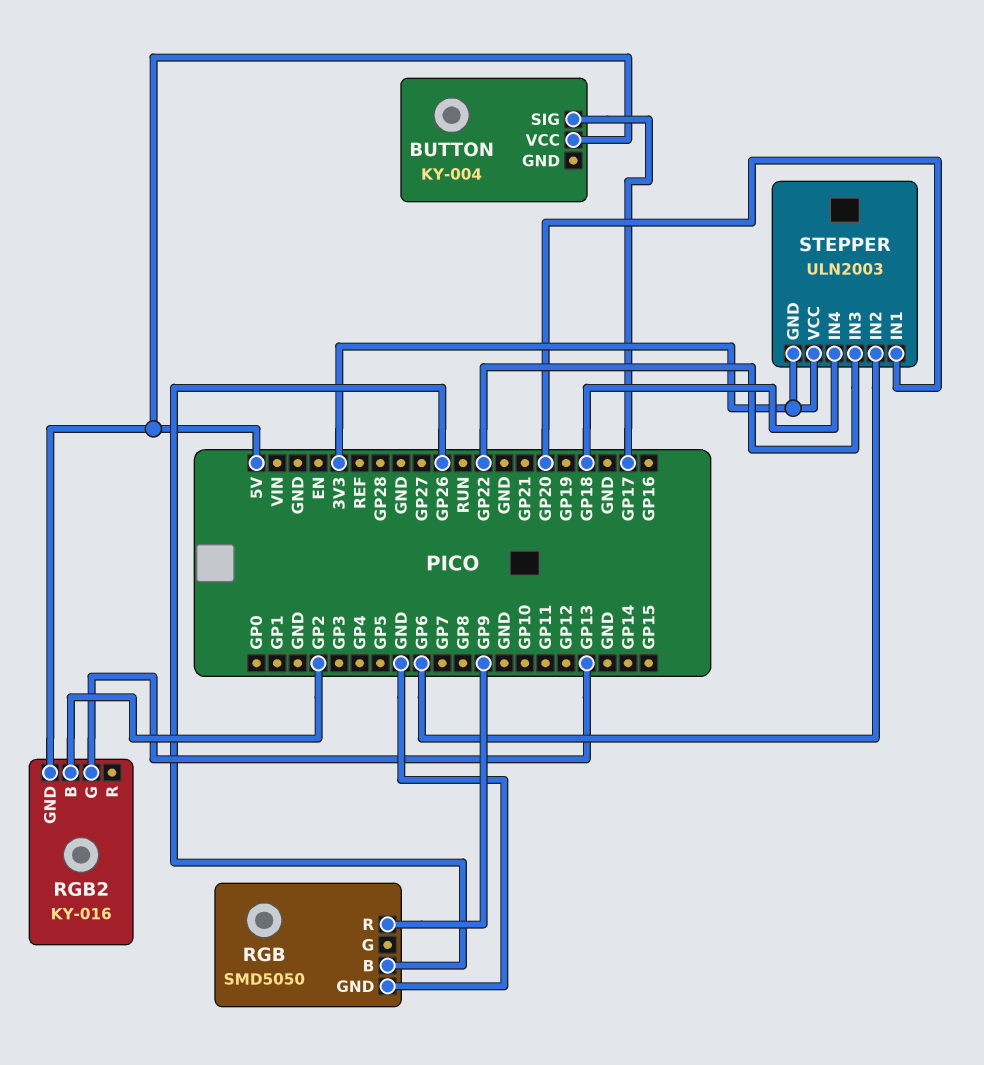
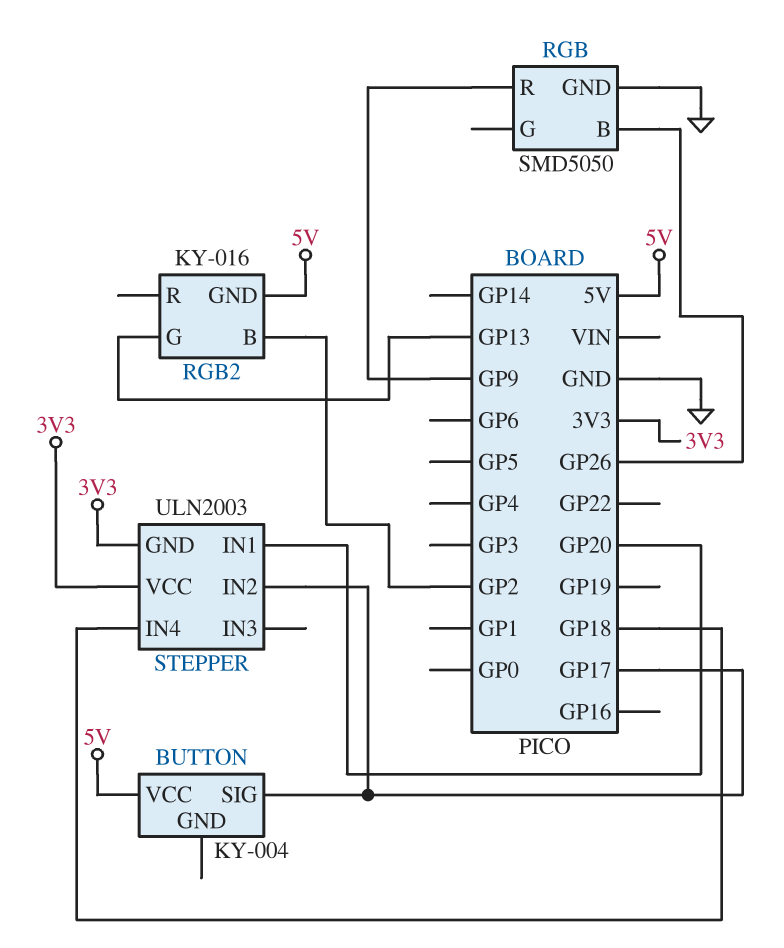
STEPPER pin IN2: GP6 -> GP17
STEPPER pin IN3: GP22 -> none

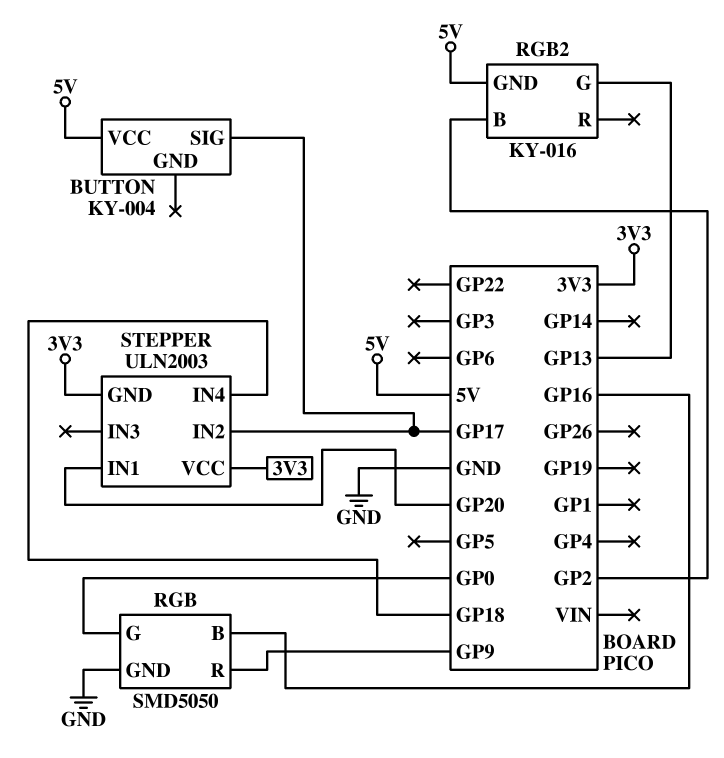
RGB pin B: GP26 -> GP16
RGB pin G: none -> GP0

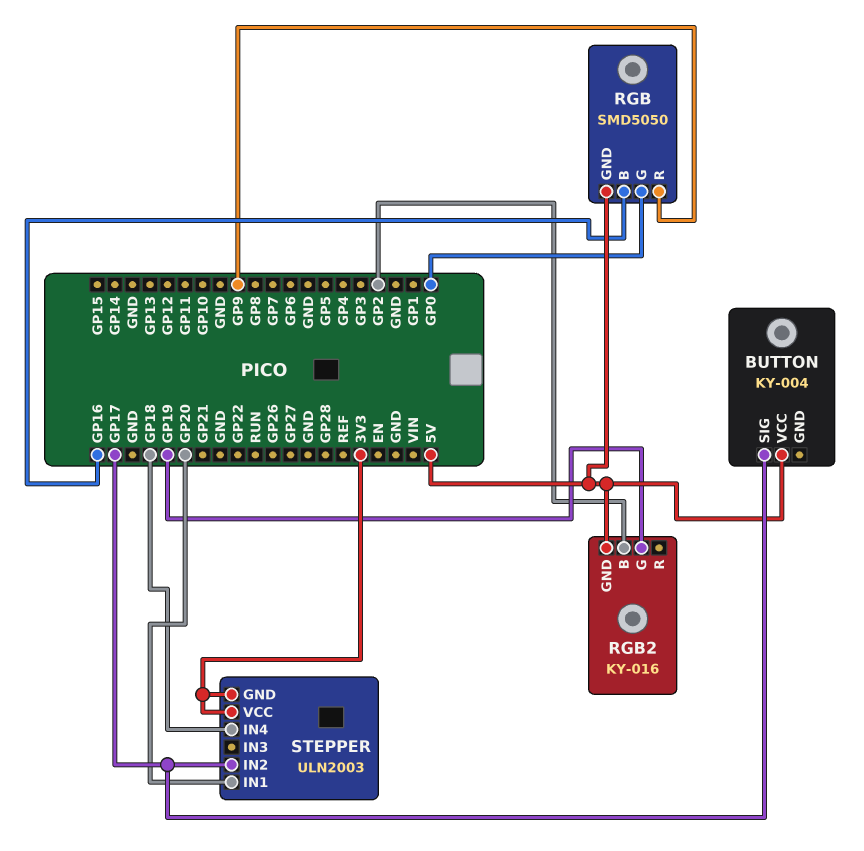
RGB pin GND: GND -> 5V
RGB2 pin G: GP13 -> GP19

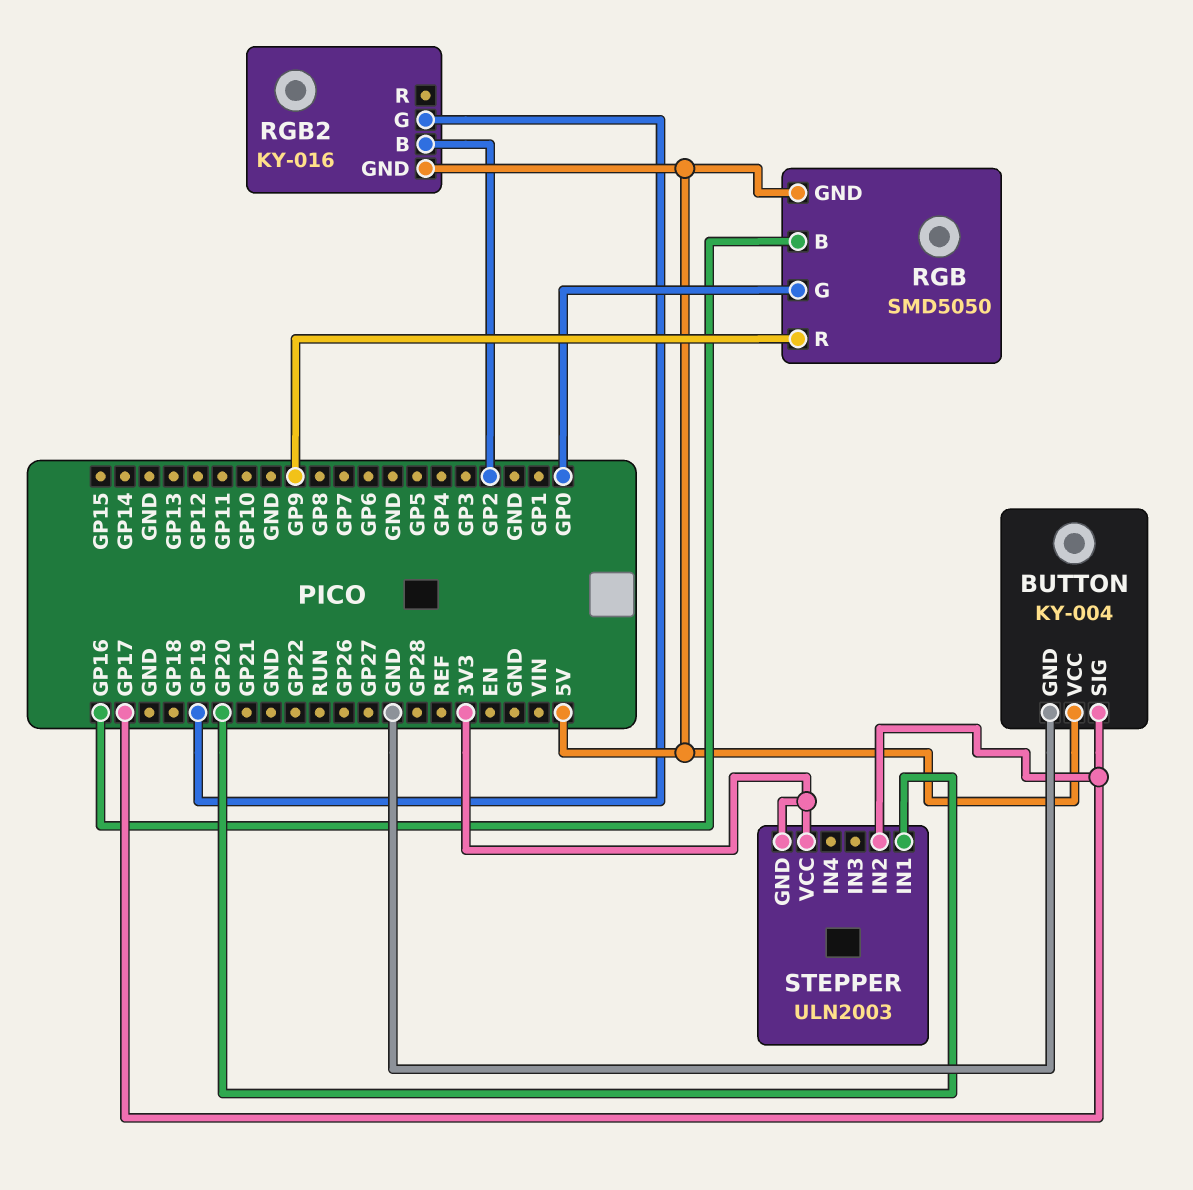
BUTTON pin GND: none -> GND
STEPPER pin IN4: GP18 -> none

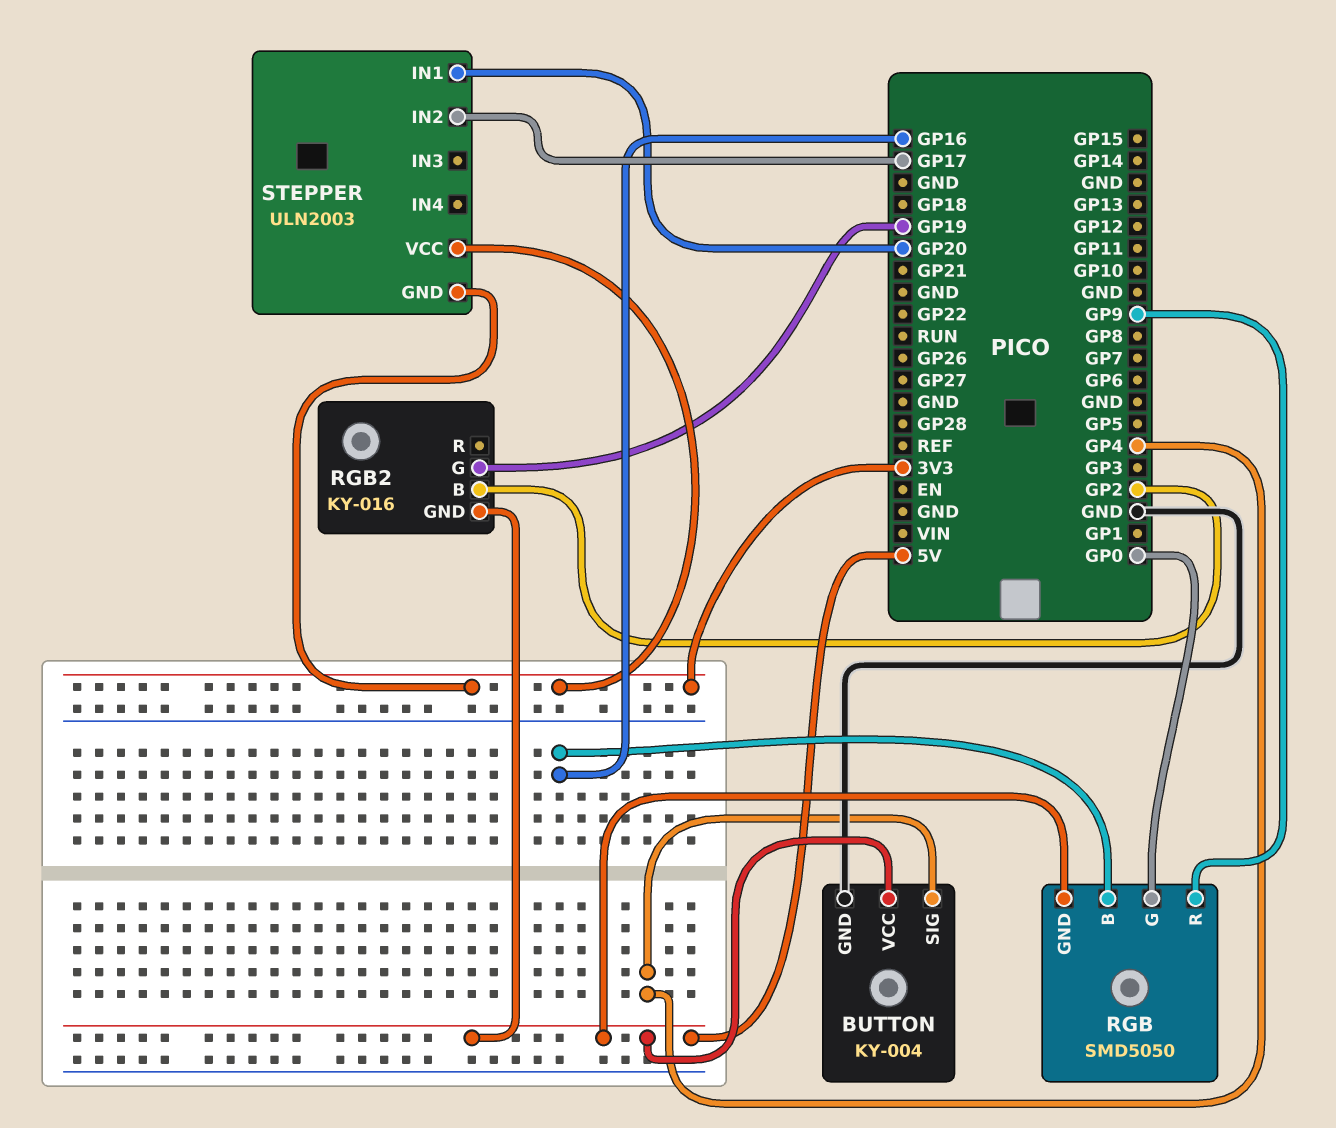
BUTTON pin SIG: GP17 -> GP4

